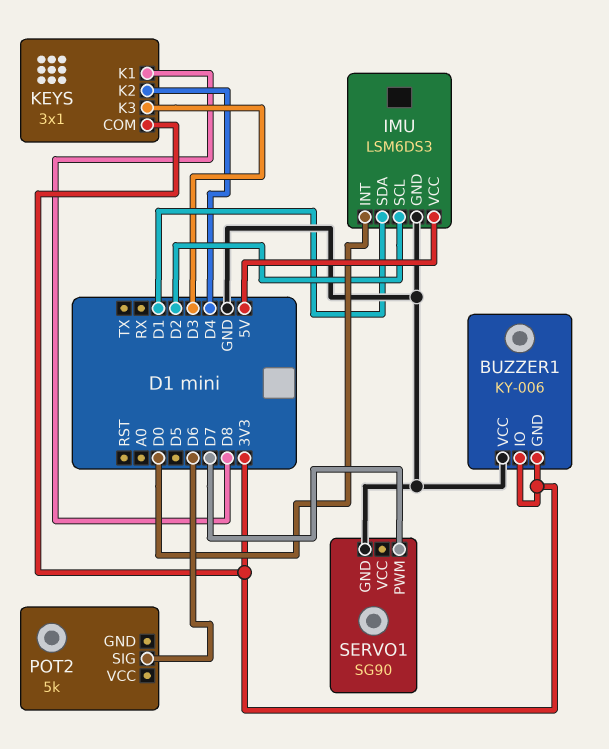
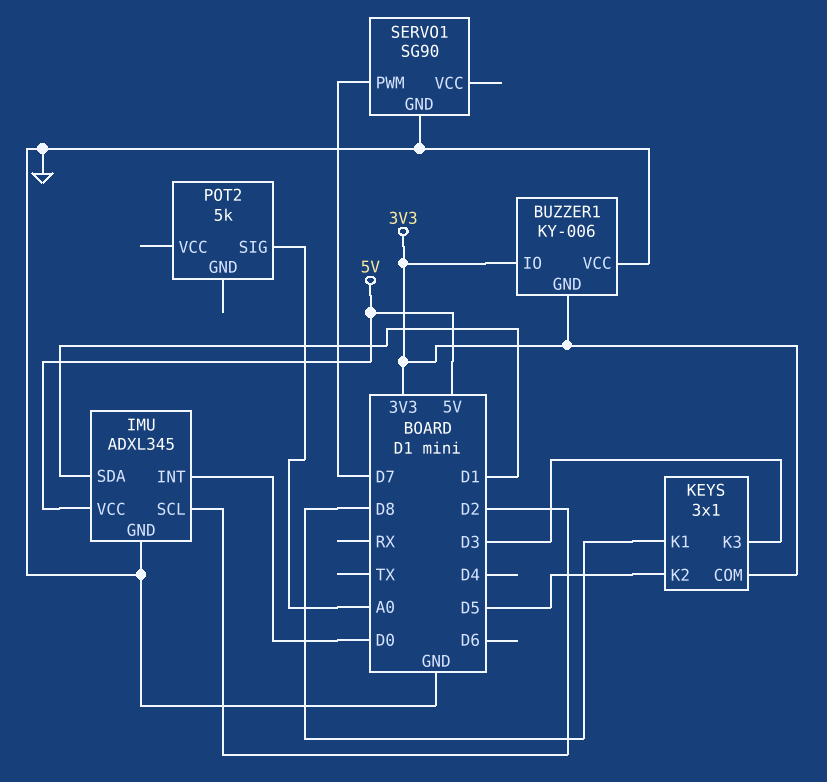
IMU: LSM6DS3 -> ADXL345
KEYS pin K2: D4 -> D5
POT2 pin SIG: D6 -> A0

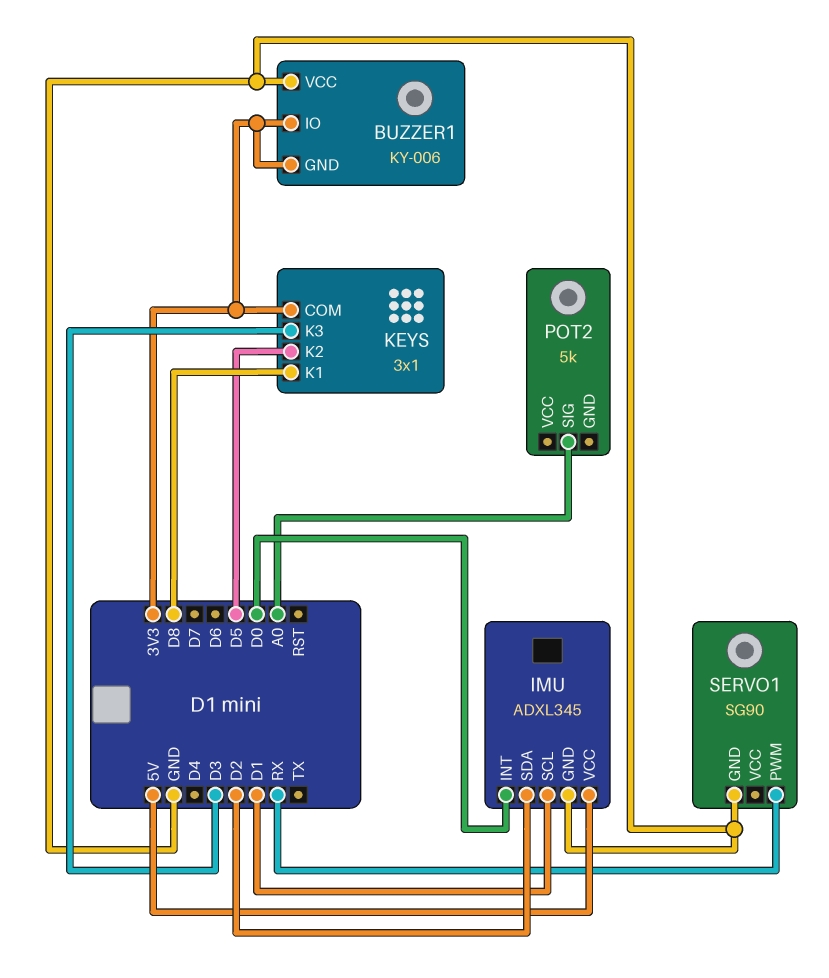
IMU pin SCL: D2 -> D1
IMU pin SDA: D1 -> D2
SERVO1 pin PWM: D7 -> RX

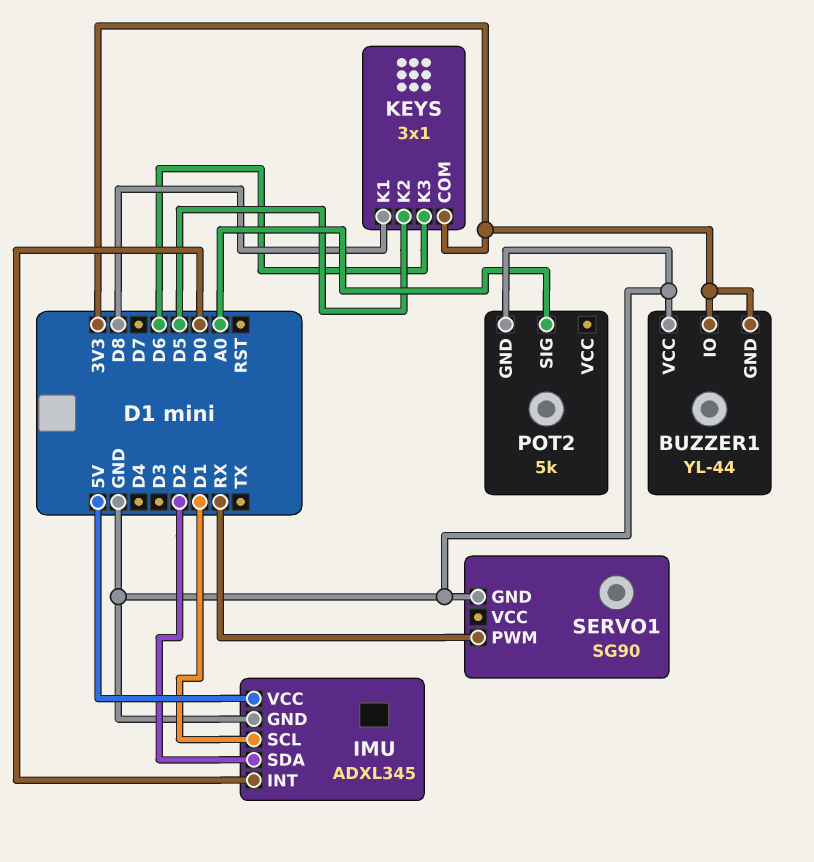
BUZZER1: KY-006 -> YL-44
KEYS pin K3: D3 -> D6
POT2 pin GND: none -> GND

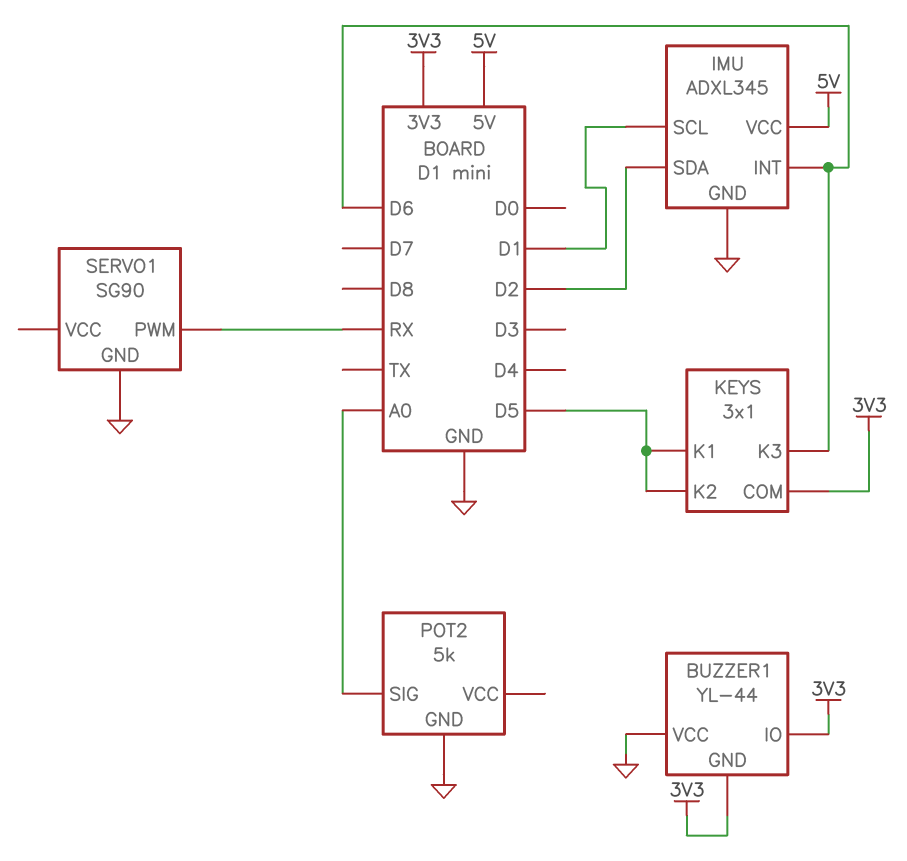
IMU pin INT: D0 -> D6
KEYS pin K1: D8 -> D5

